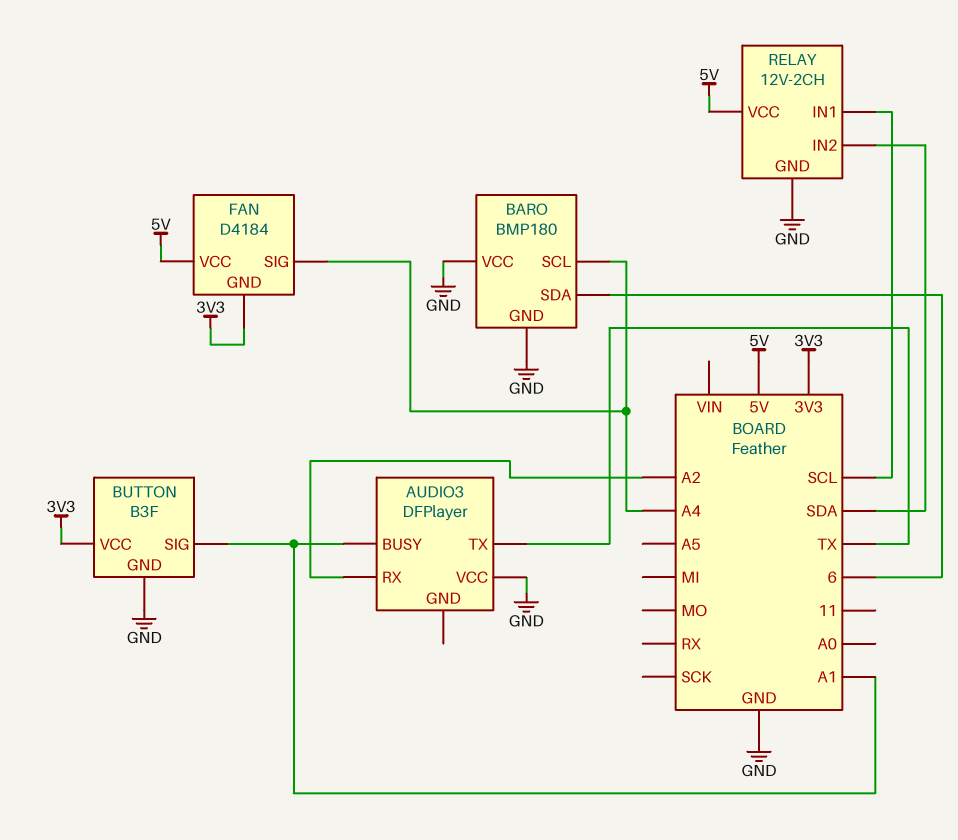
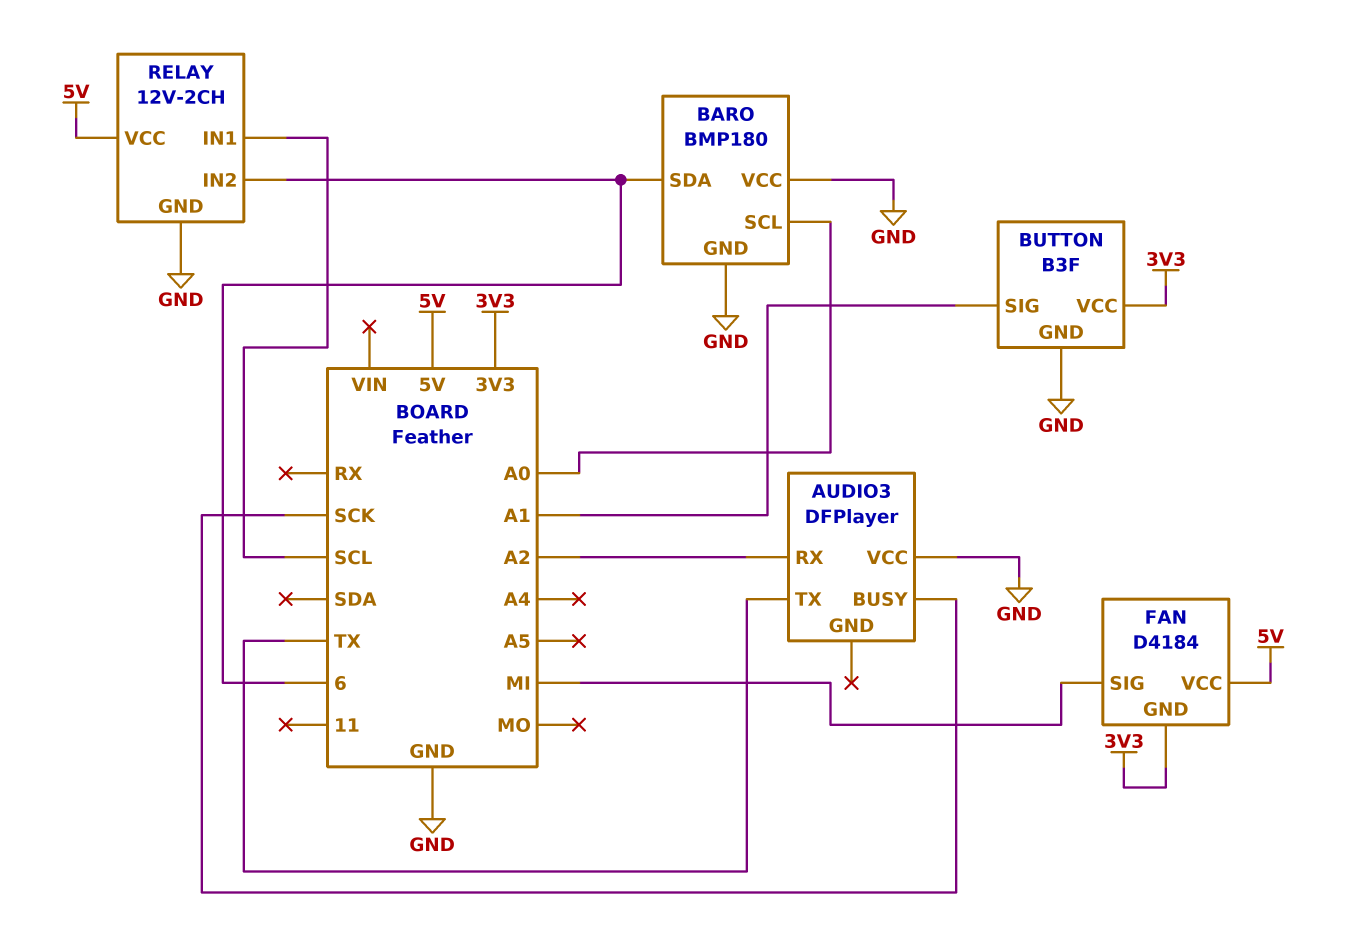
AUDIO3 pin BUSY: A1 -> SCK
BARO pin SCL: A4 -> A0
FAN pin SIG: A4 -> MI
RELAY pin IN2: SDA -> 6

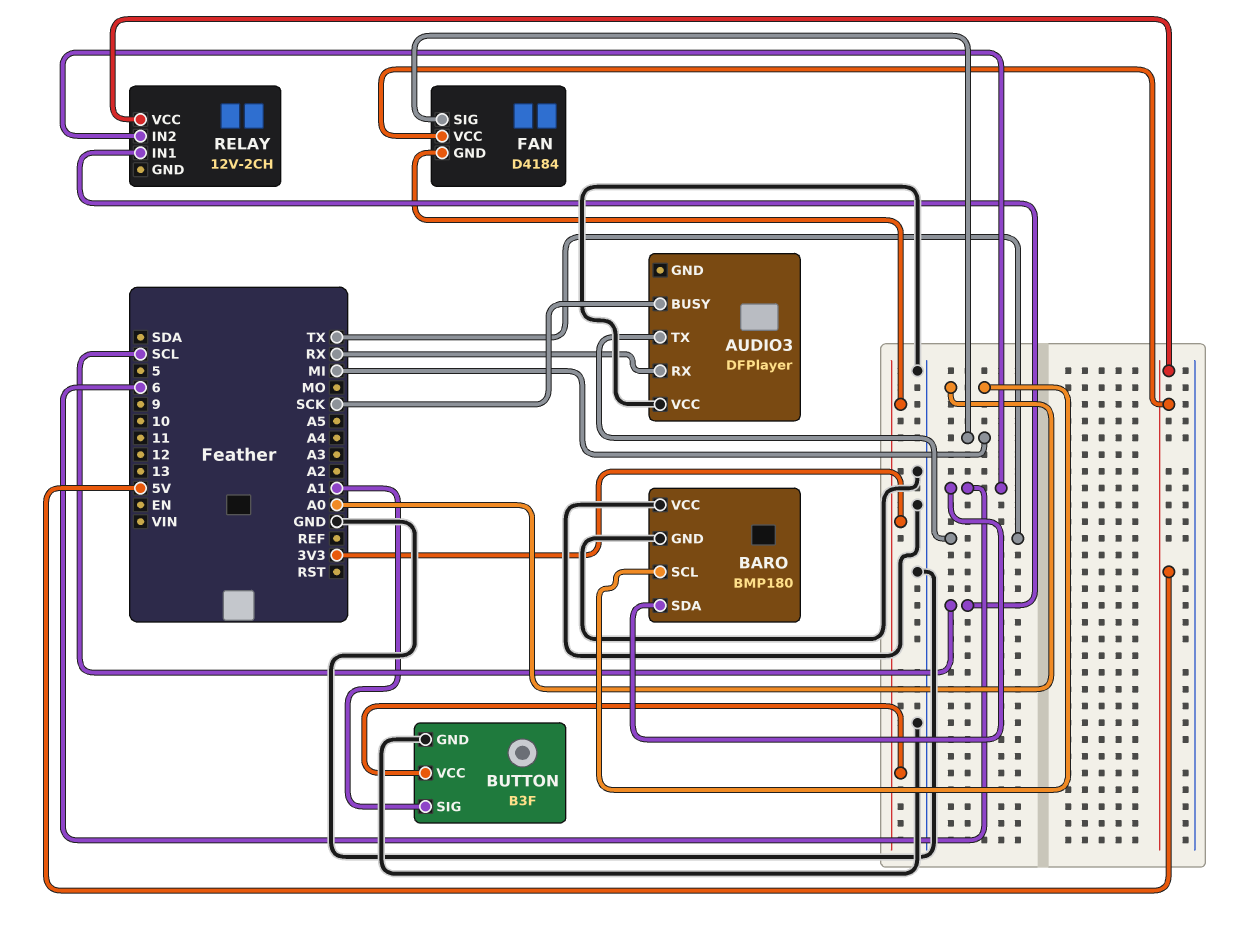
AUDIO3 pin RX: A2 -> RX
RELAY pin GND: GND -> none

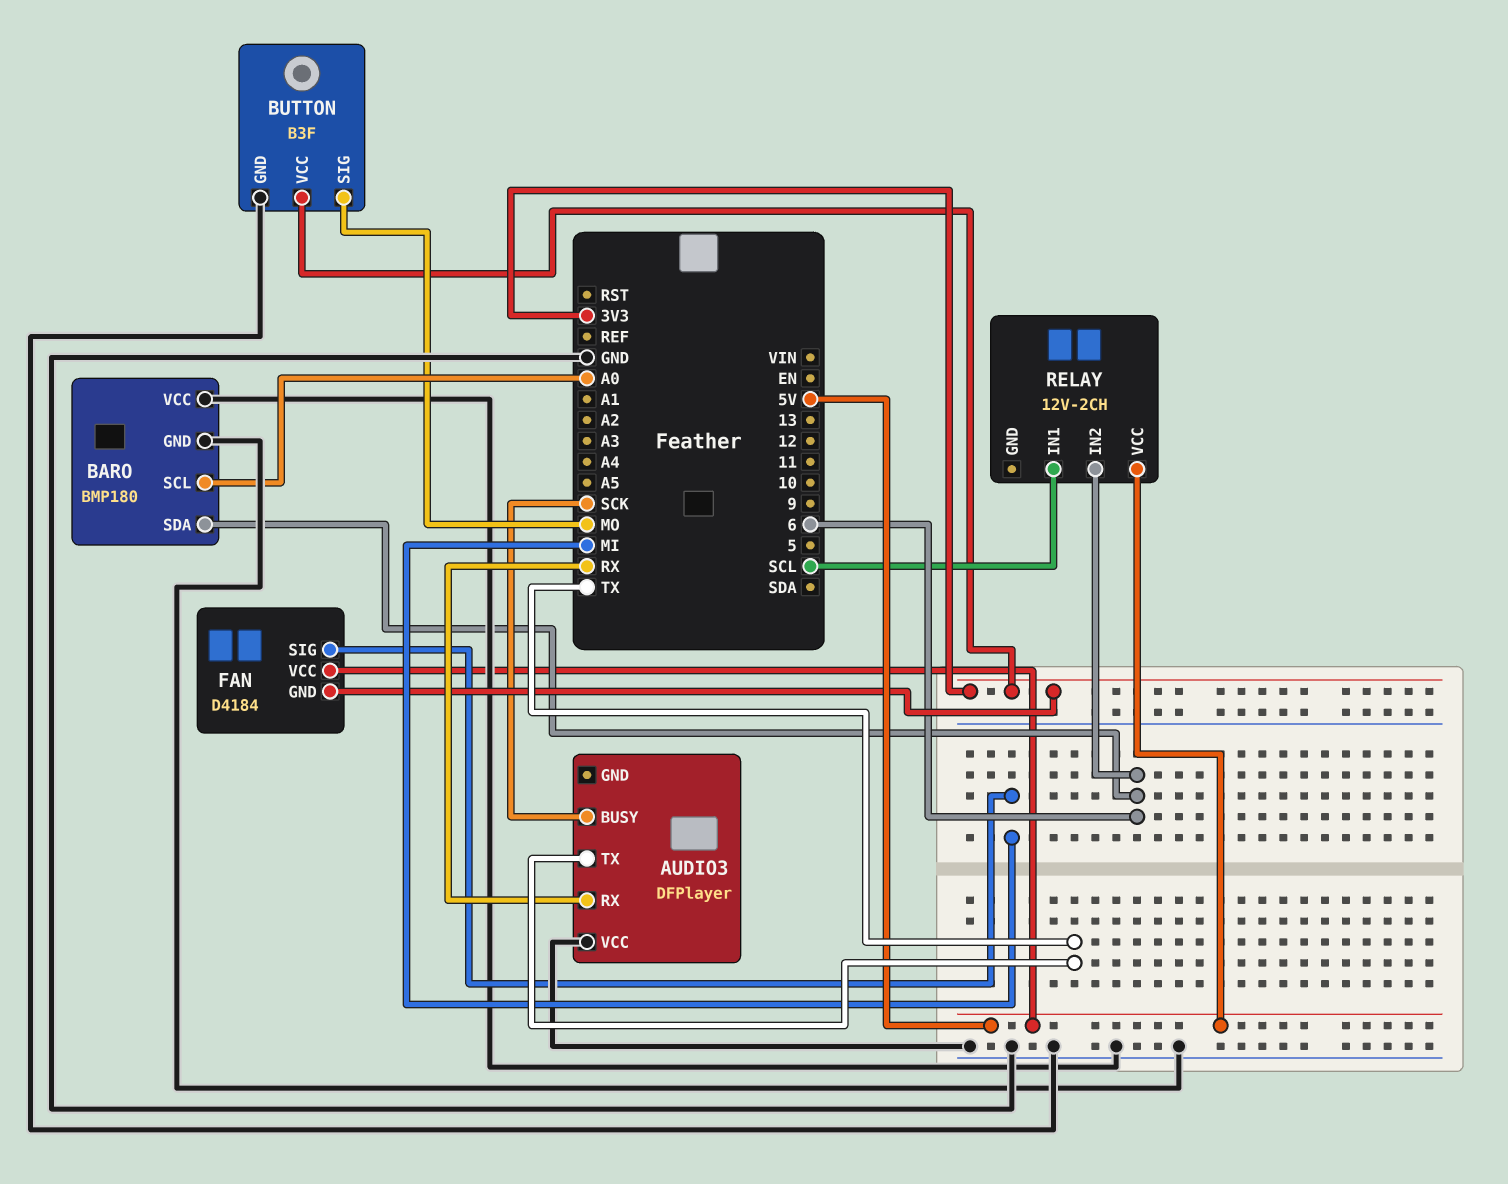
BUTTON pin SIG: A1 -> MO

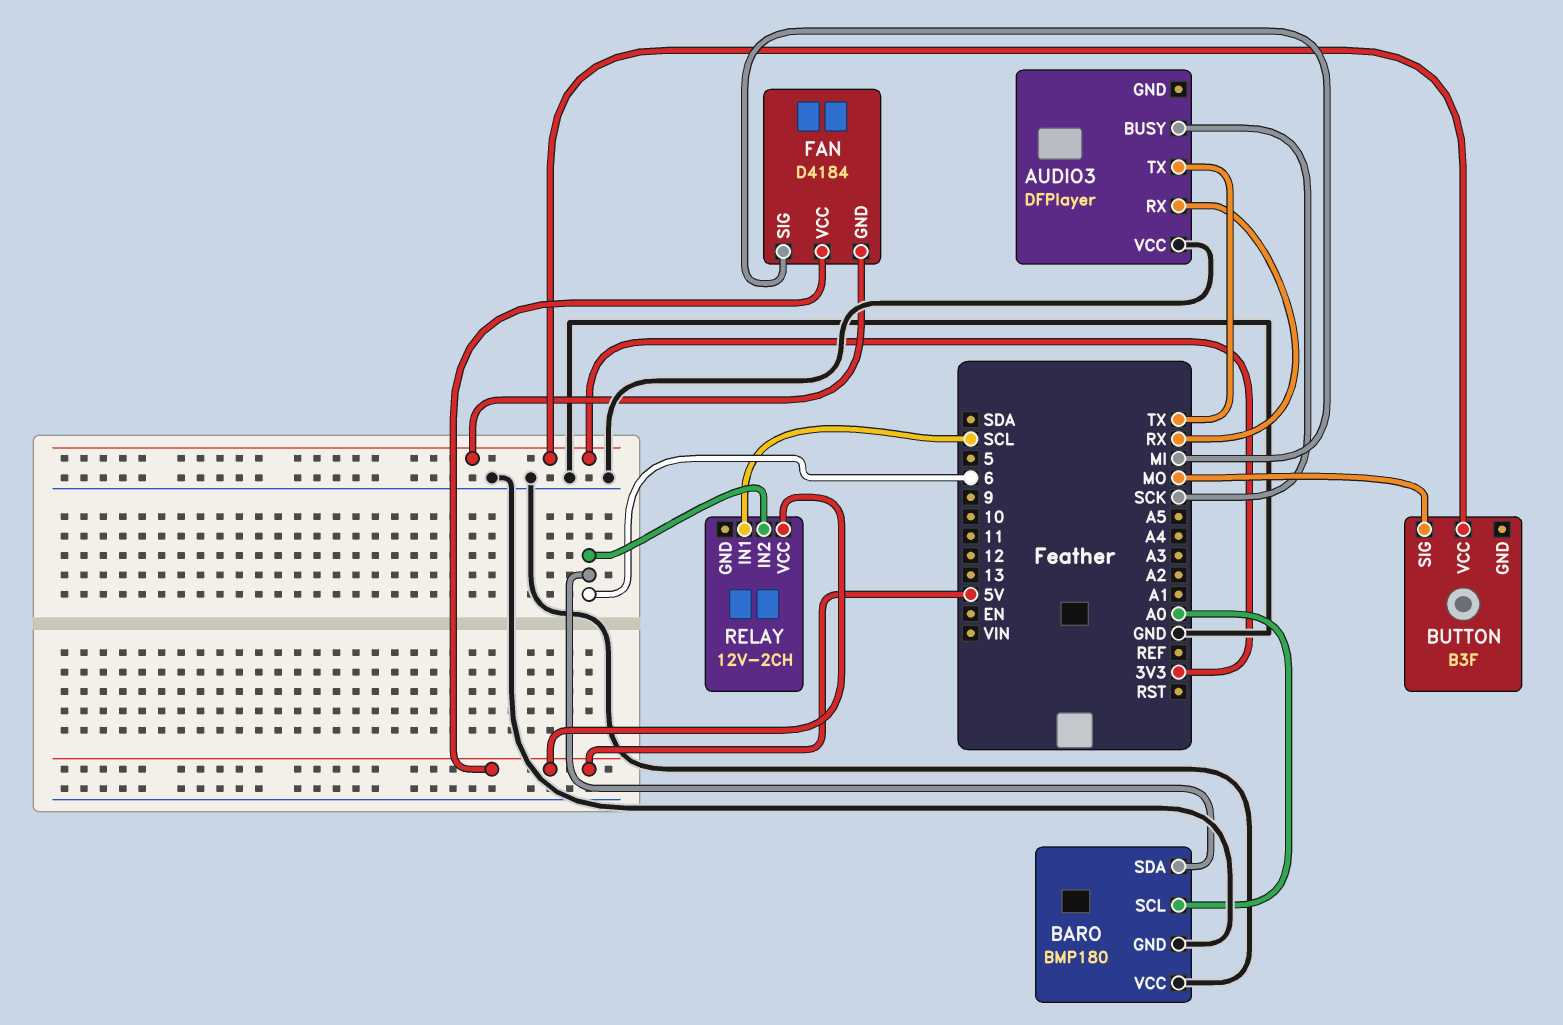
BUTTON pin GND: GND -> none

